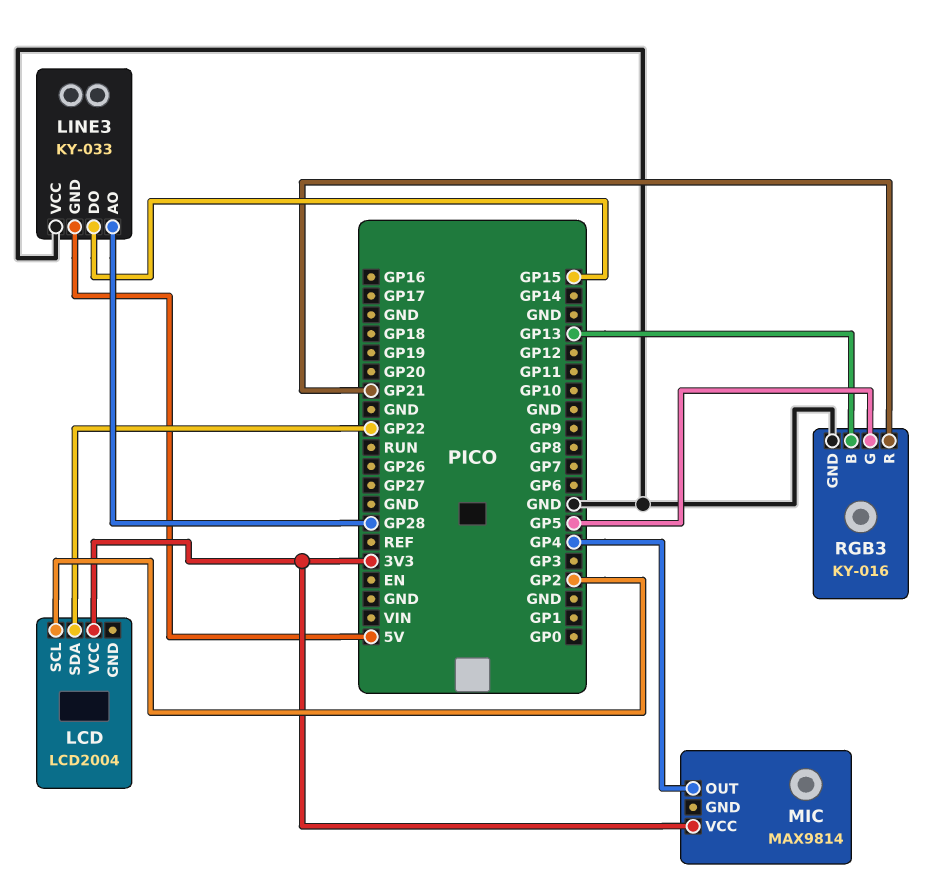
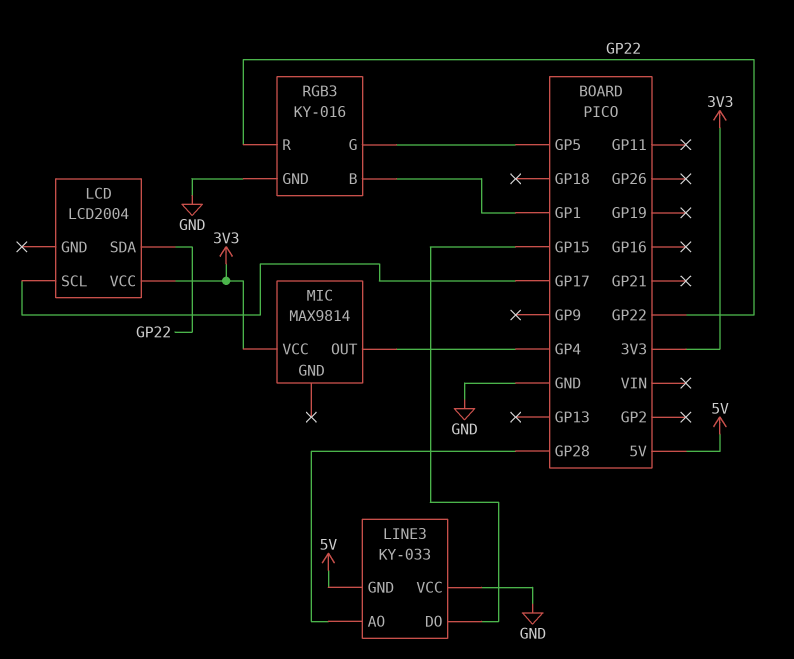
LCD pin SCL: GP2 -> GP17
RGB3 pin B: GP13 -> GP1
RGB3 pin R: GP21 -> GP22

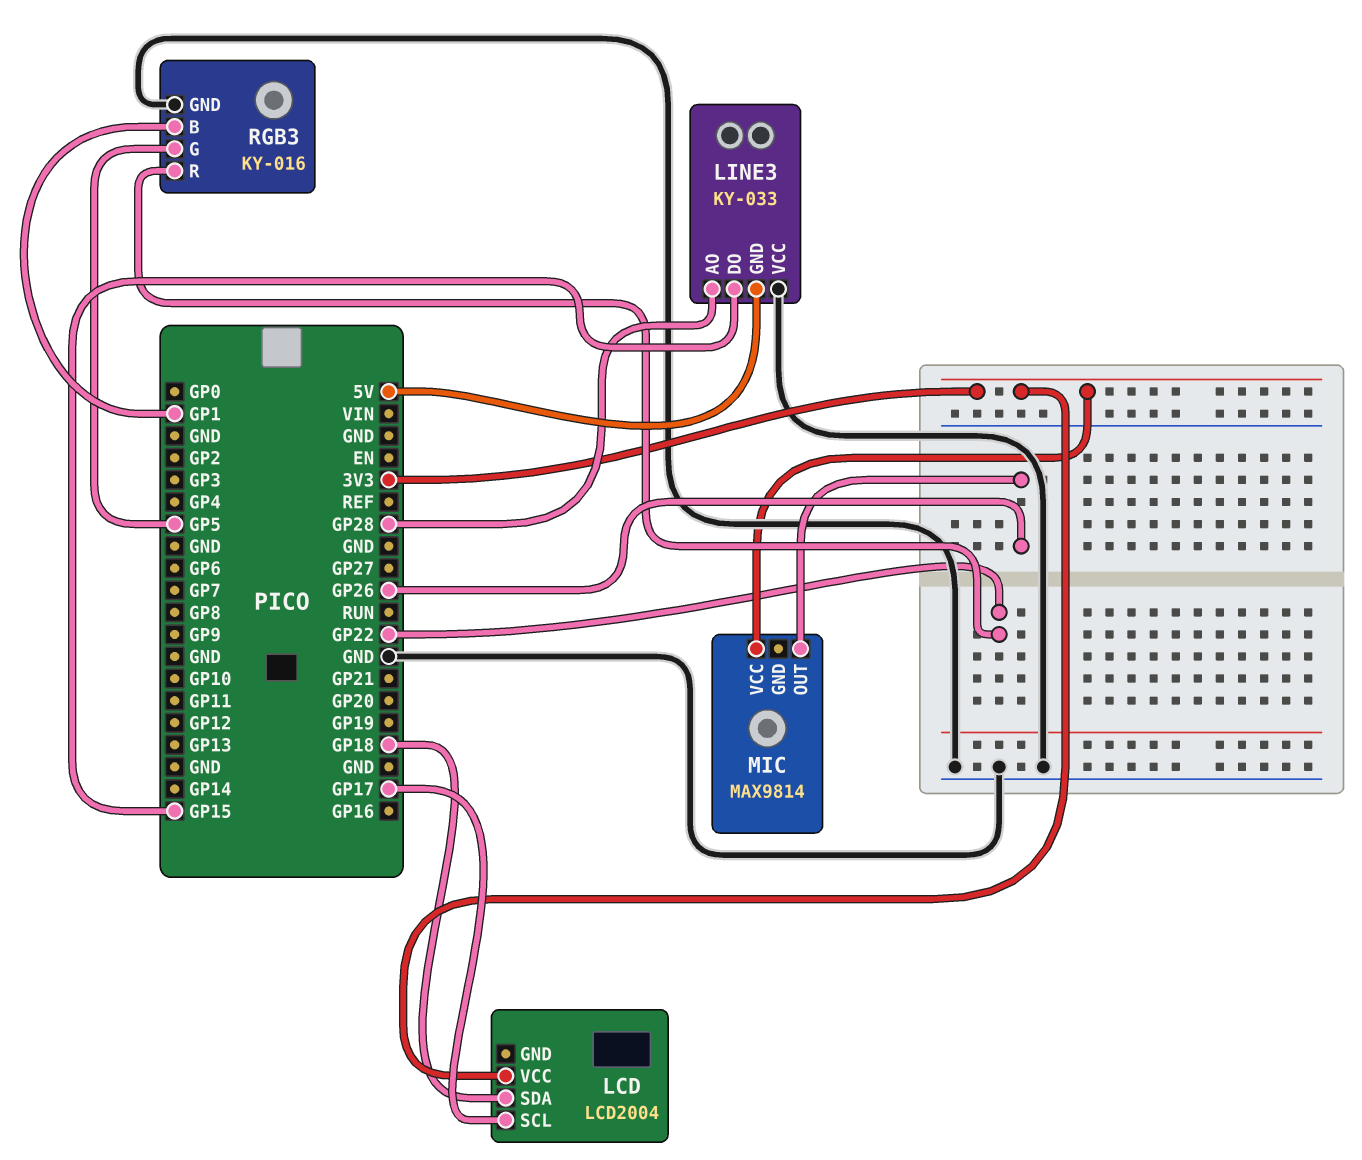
LCD pin SDA: GP22 -> GP18
MIC pin OUT: GP4 -> GP26

